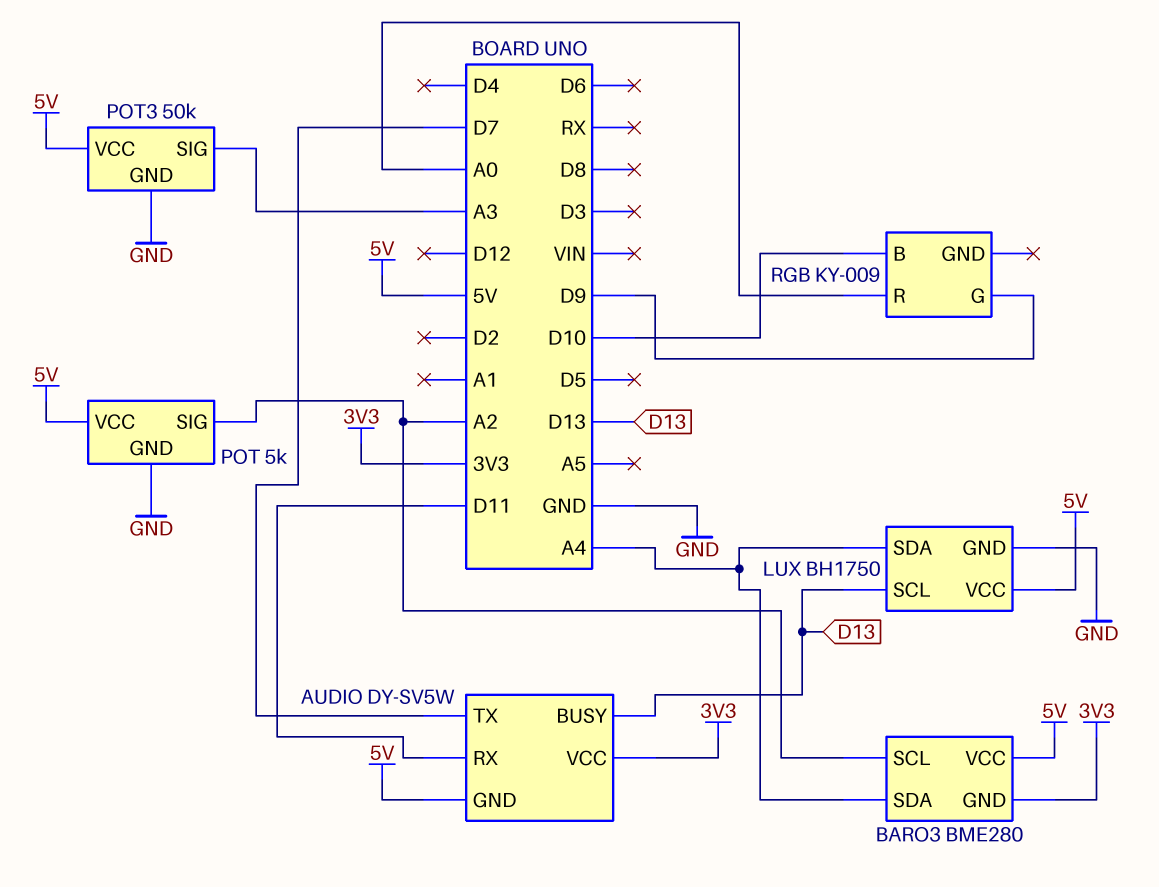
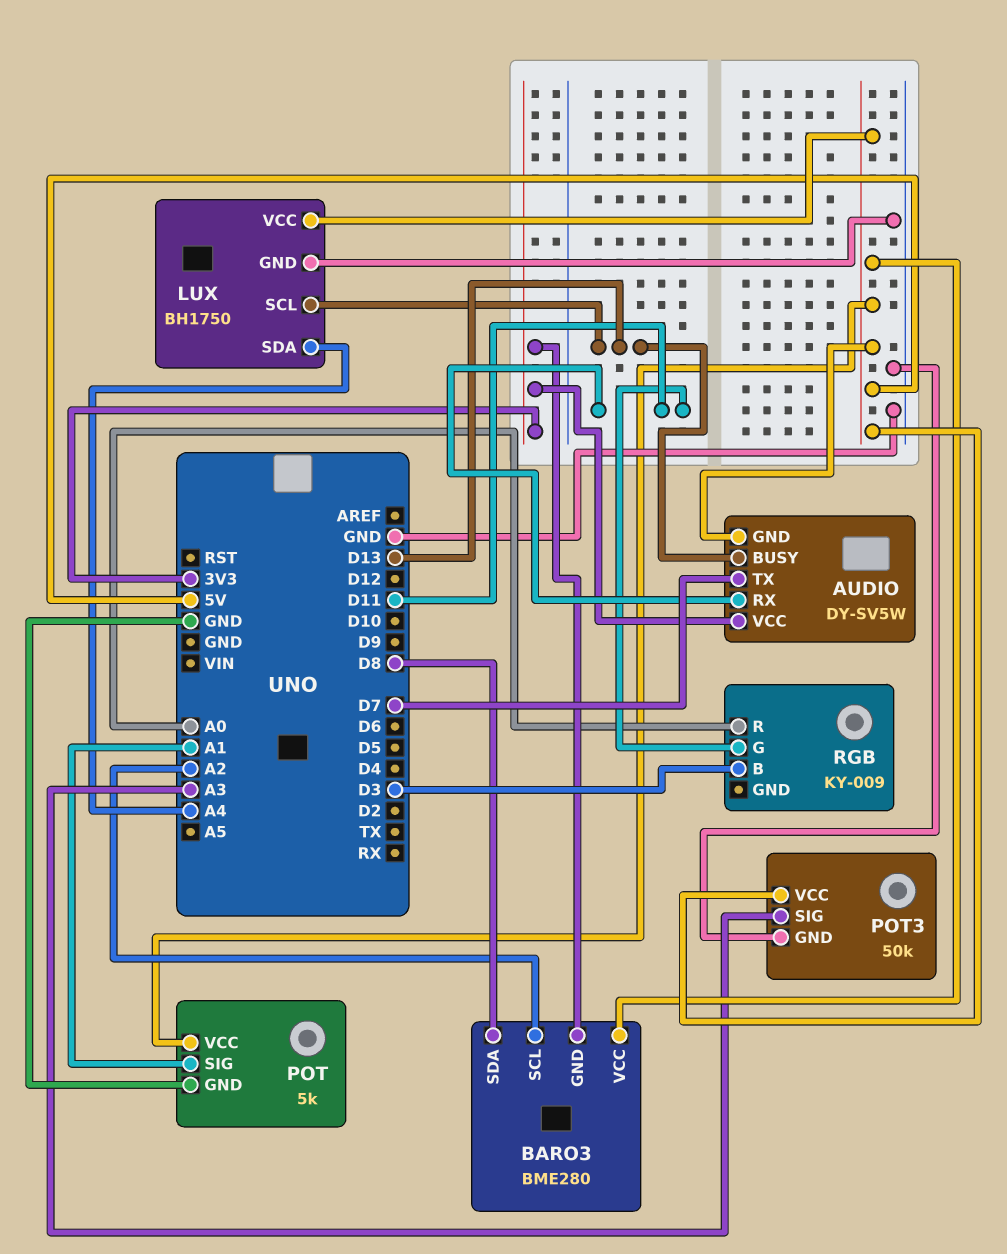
BARO3 pin SDA: A4 -> D8
POT pin SIG: A2 -> A1
RGB pin B: D10 -> D3
RGB pin G: D9 -> D11

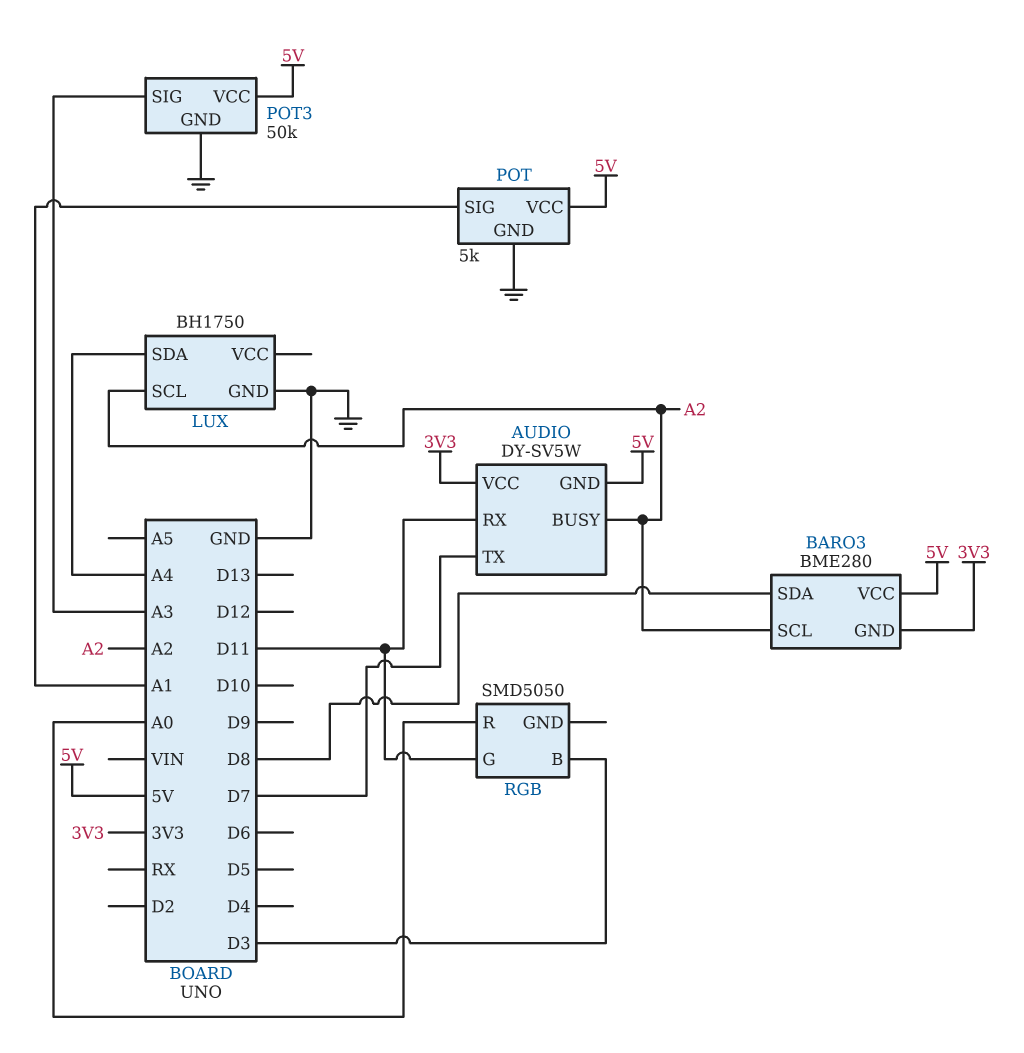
AUDIO pin BUSY: D13 -> A2
LUX pin SCL: D13 -> A2
LUX pin VCC: 5V -> none
RGB: KY-009 -> SMD5050

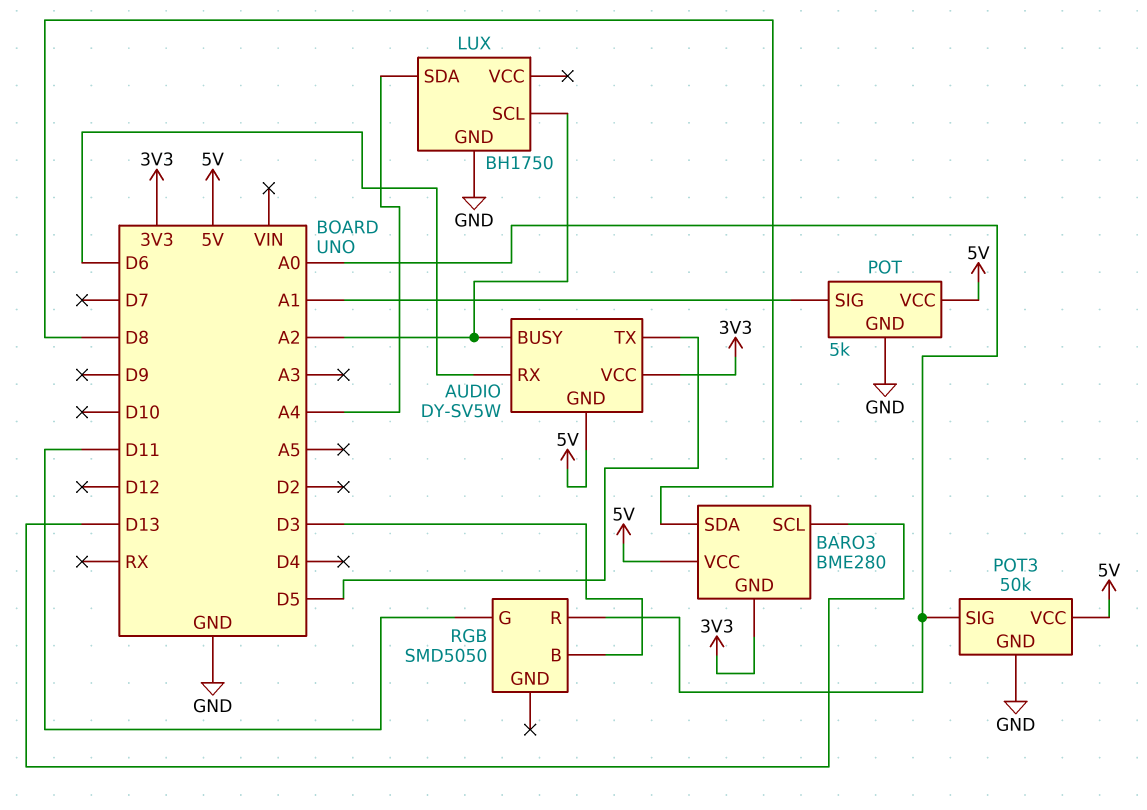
AUDIO pin RX: D11 -> D6
AUDIO pin TX: D7 -> D5
BARO3 pin SCL: A2 -> D13
POT3 pin SIG: A3 -> A0

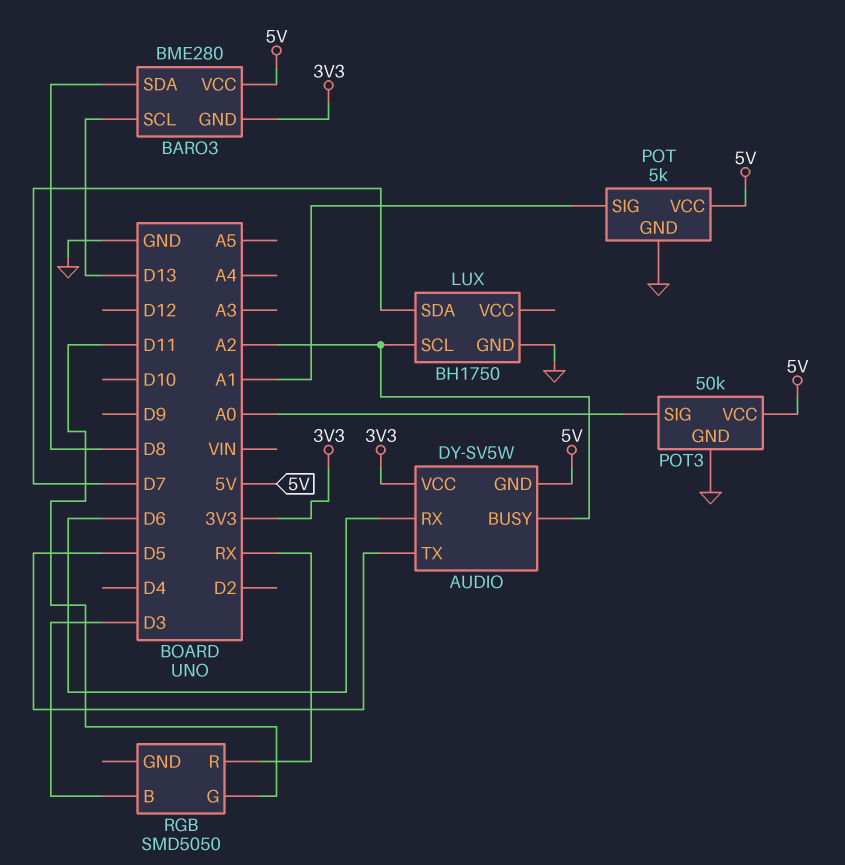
LUX pin SDA: A4 -> D7
RGB pin R: A0 -> RX

